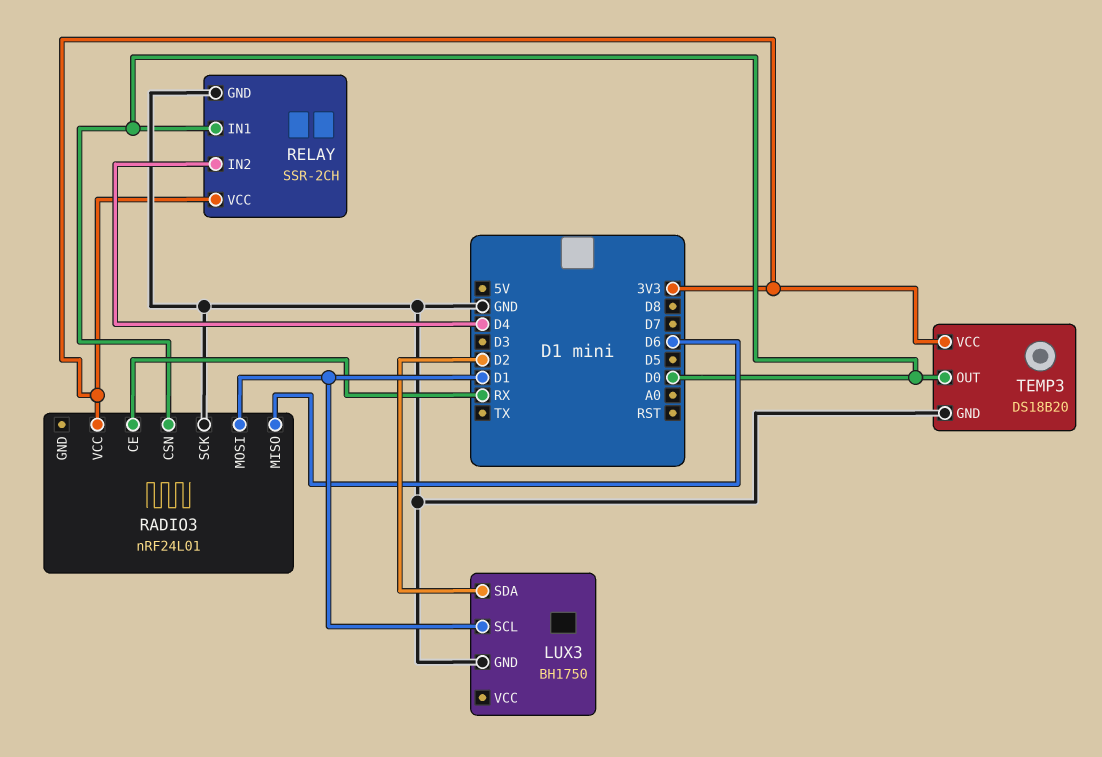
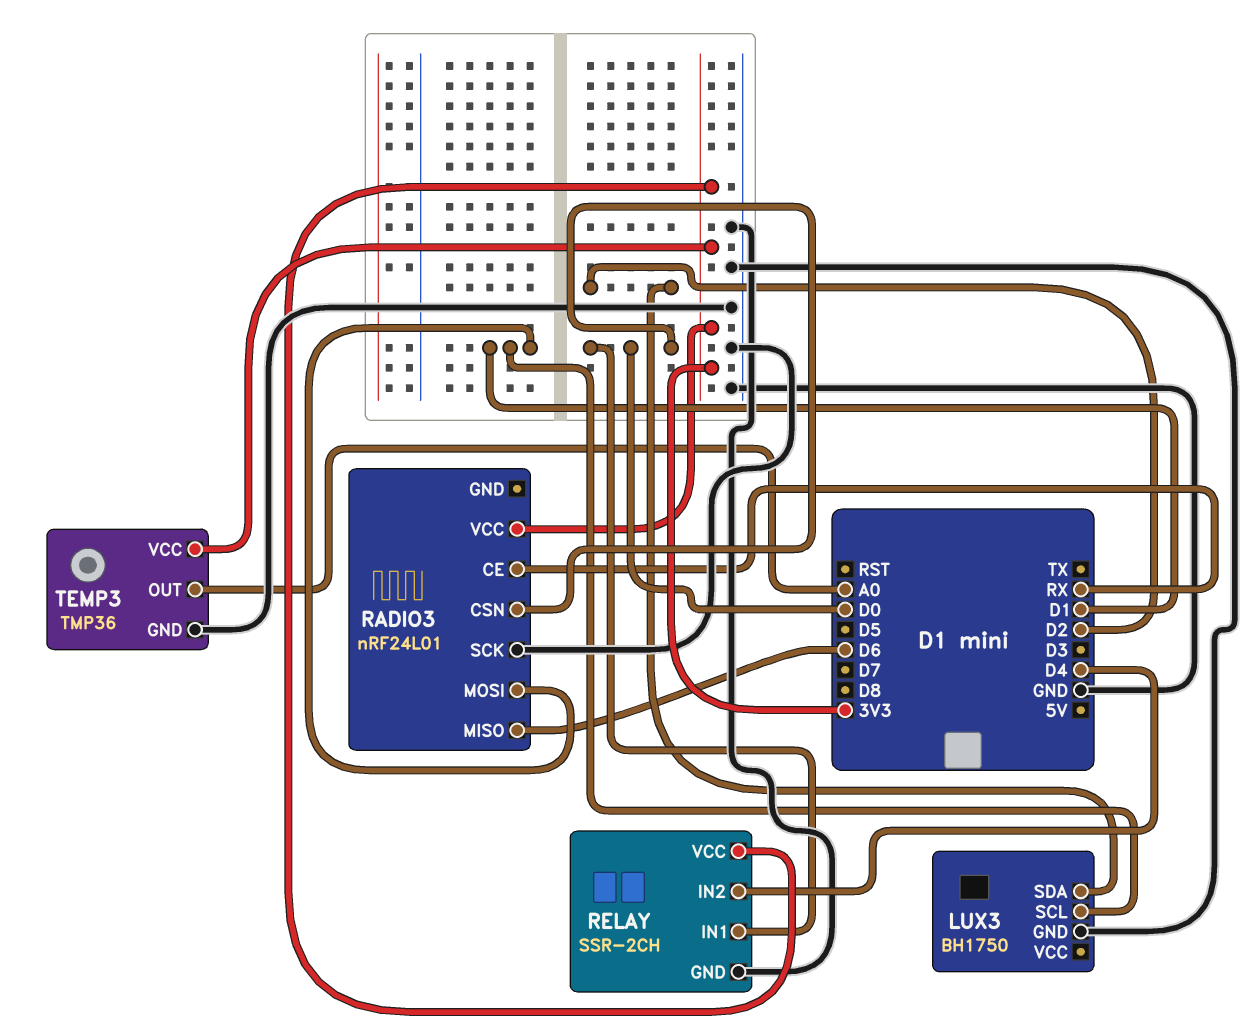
TEMP3: DS18B20 -> TMP36
TEMP3 pin OUT: D0 -> A0

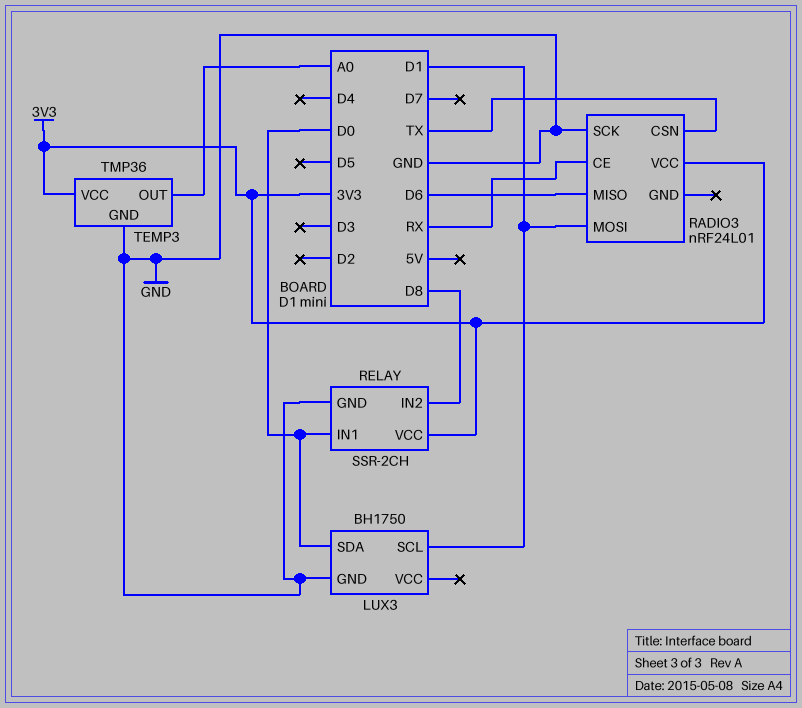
LUX3 pin SDA: D2 -> D0
RADIO3 pin CSN: D0 -> TX
RELAY pin IN2: D4 -> D8

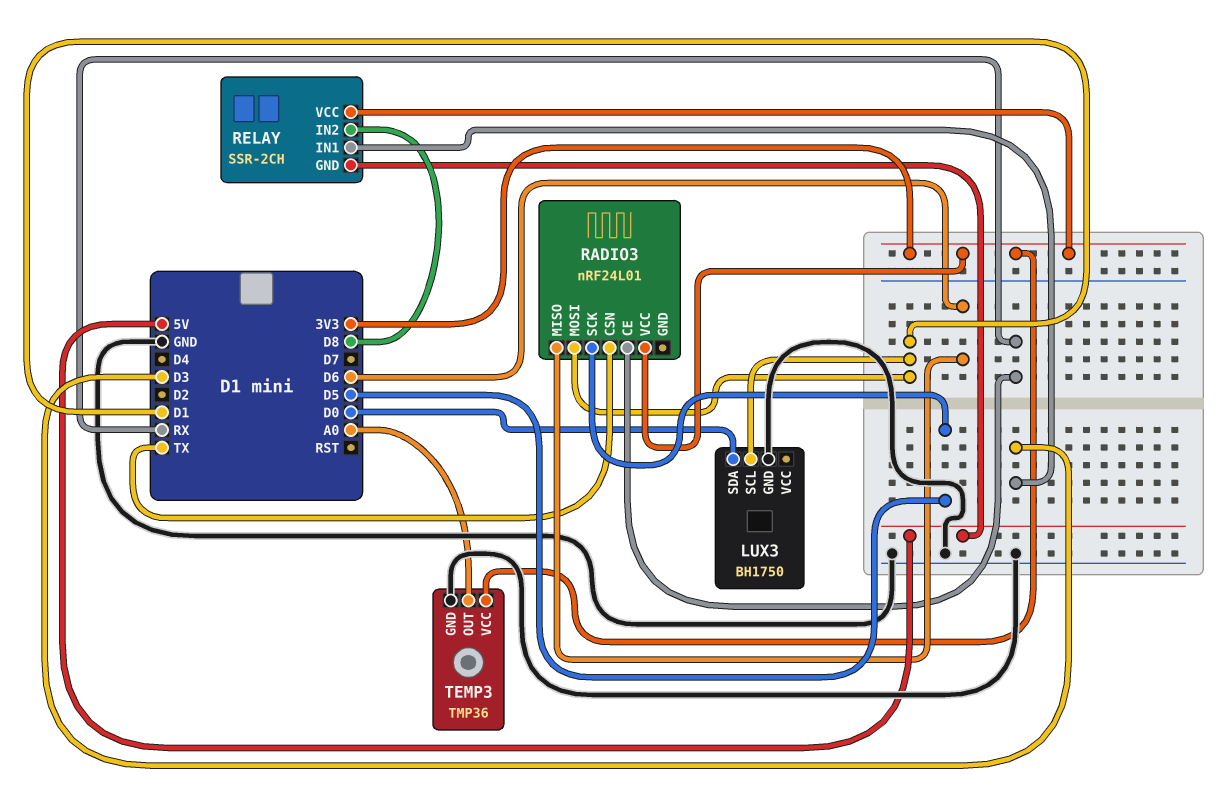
RADIO3 pin SCK: GND -> D5
RELAY pin GND: GND -> 5V
RELAY pin IN1: D0 -> D3

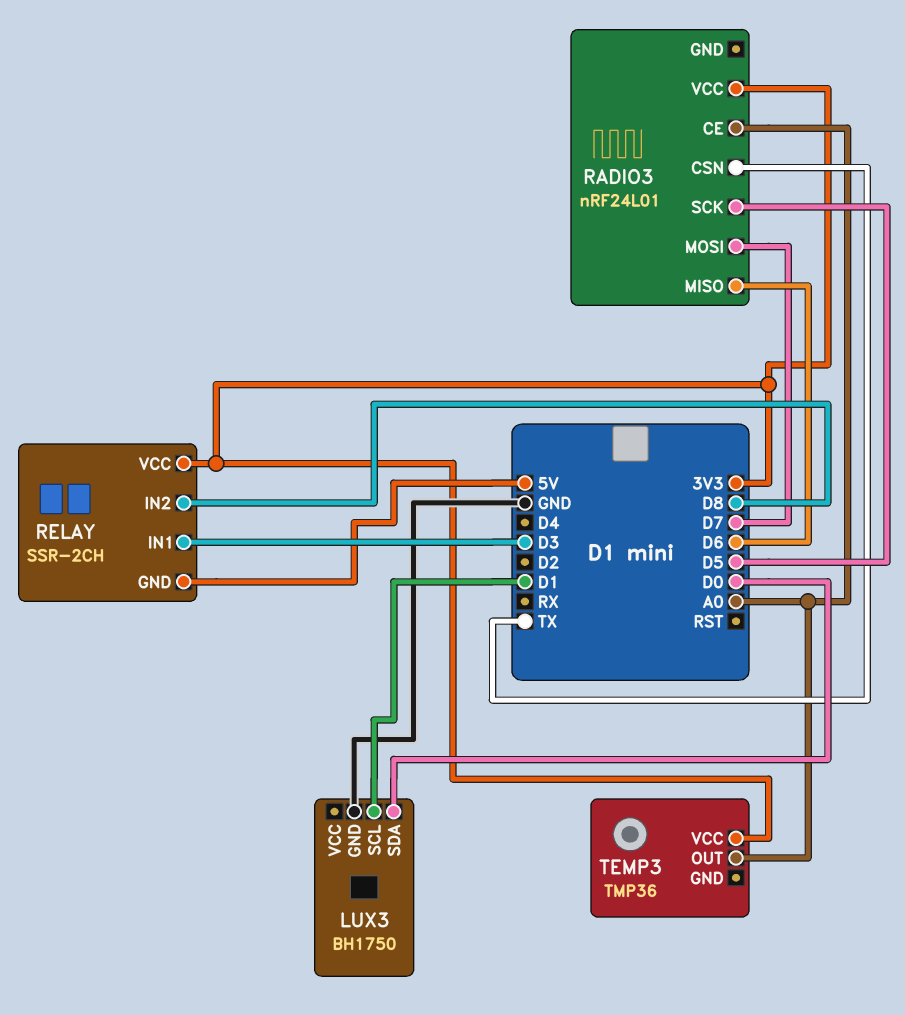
RADIO3 pin CE: RX -> A0
RADIO3 pin MOSI: D1 -> D7
TEMP3 pin GND: GND -> none

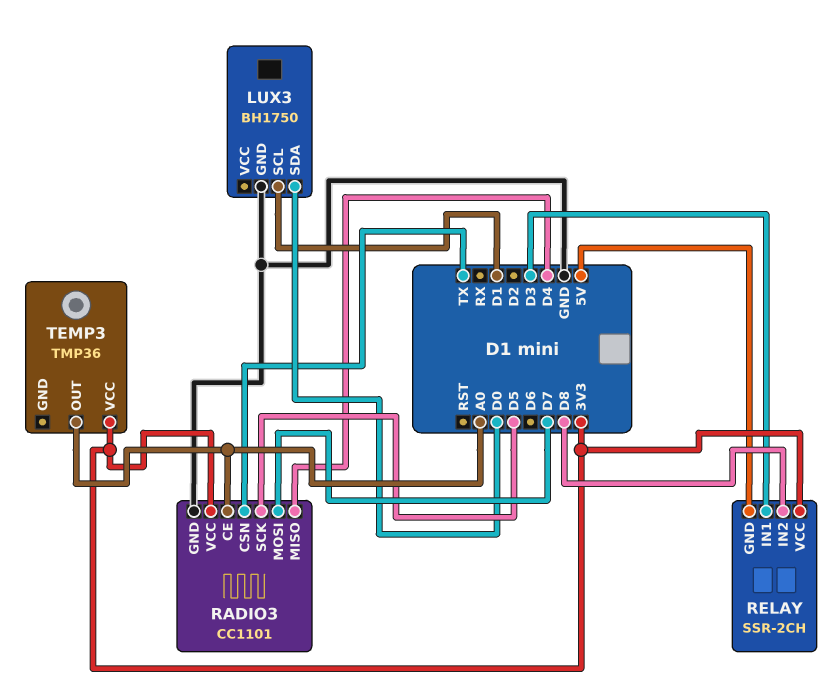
RADIO3: nRF24L01 -> CC1101
RADIO3 pin GND: none -> GND
RADIO3 pin MISO: D6 -> D4

